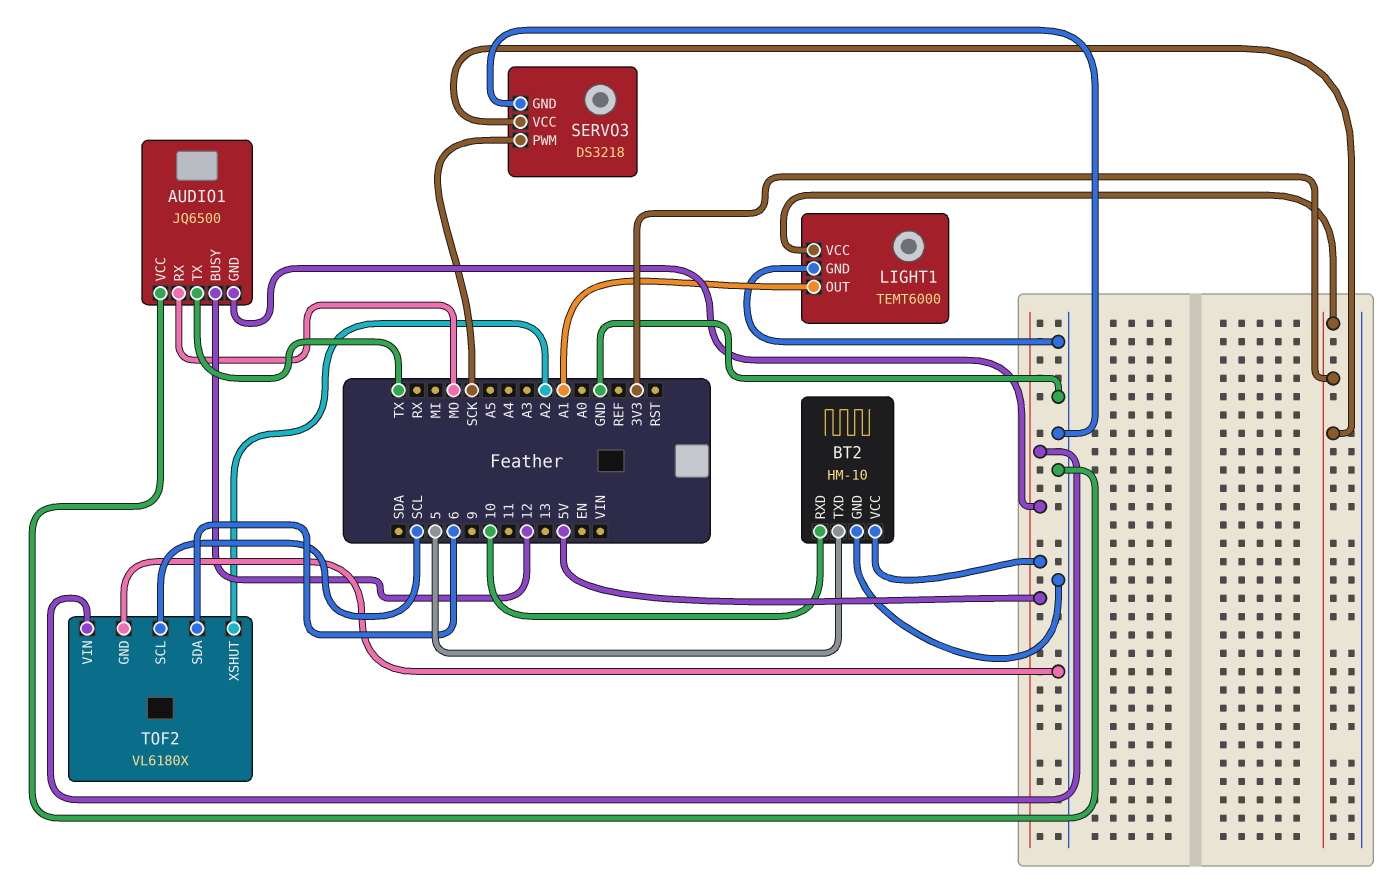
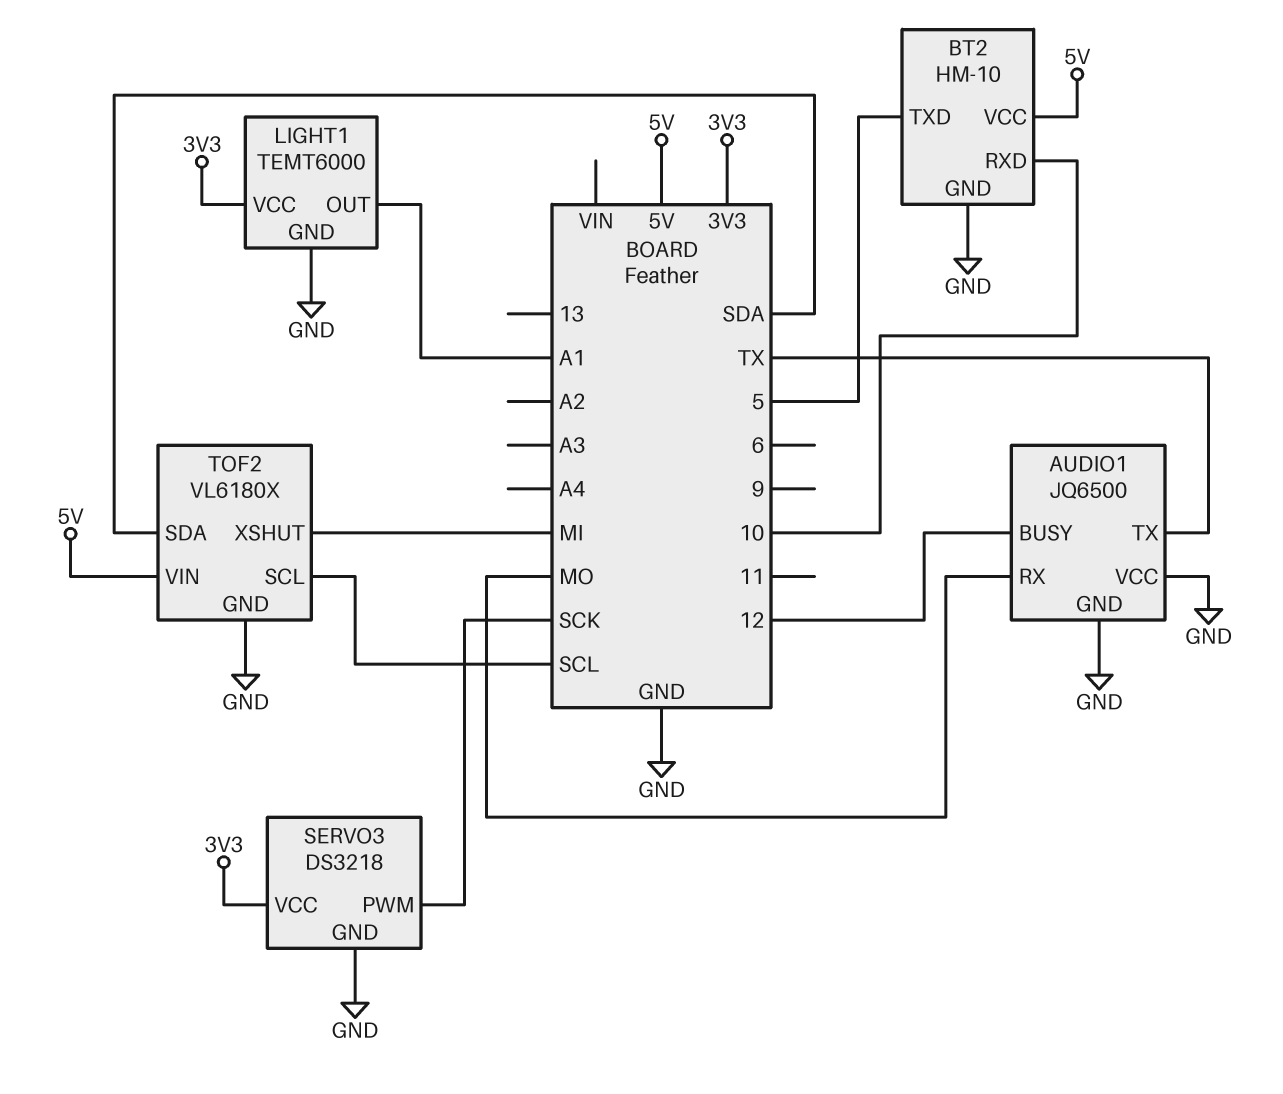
AUDIO1 pin GND: 5V -> GND
TOF2 pin SDA: 6 -> SDA
TOF2 pin XSHUT: A2 -> MI

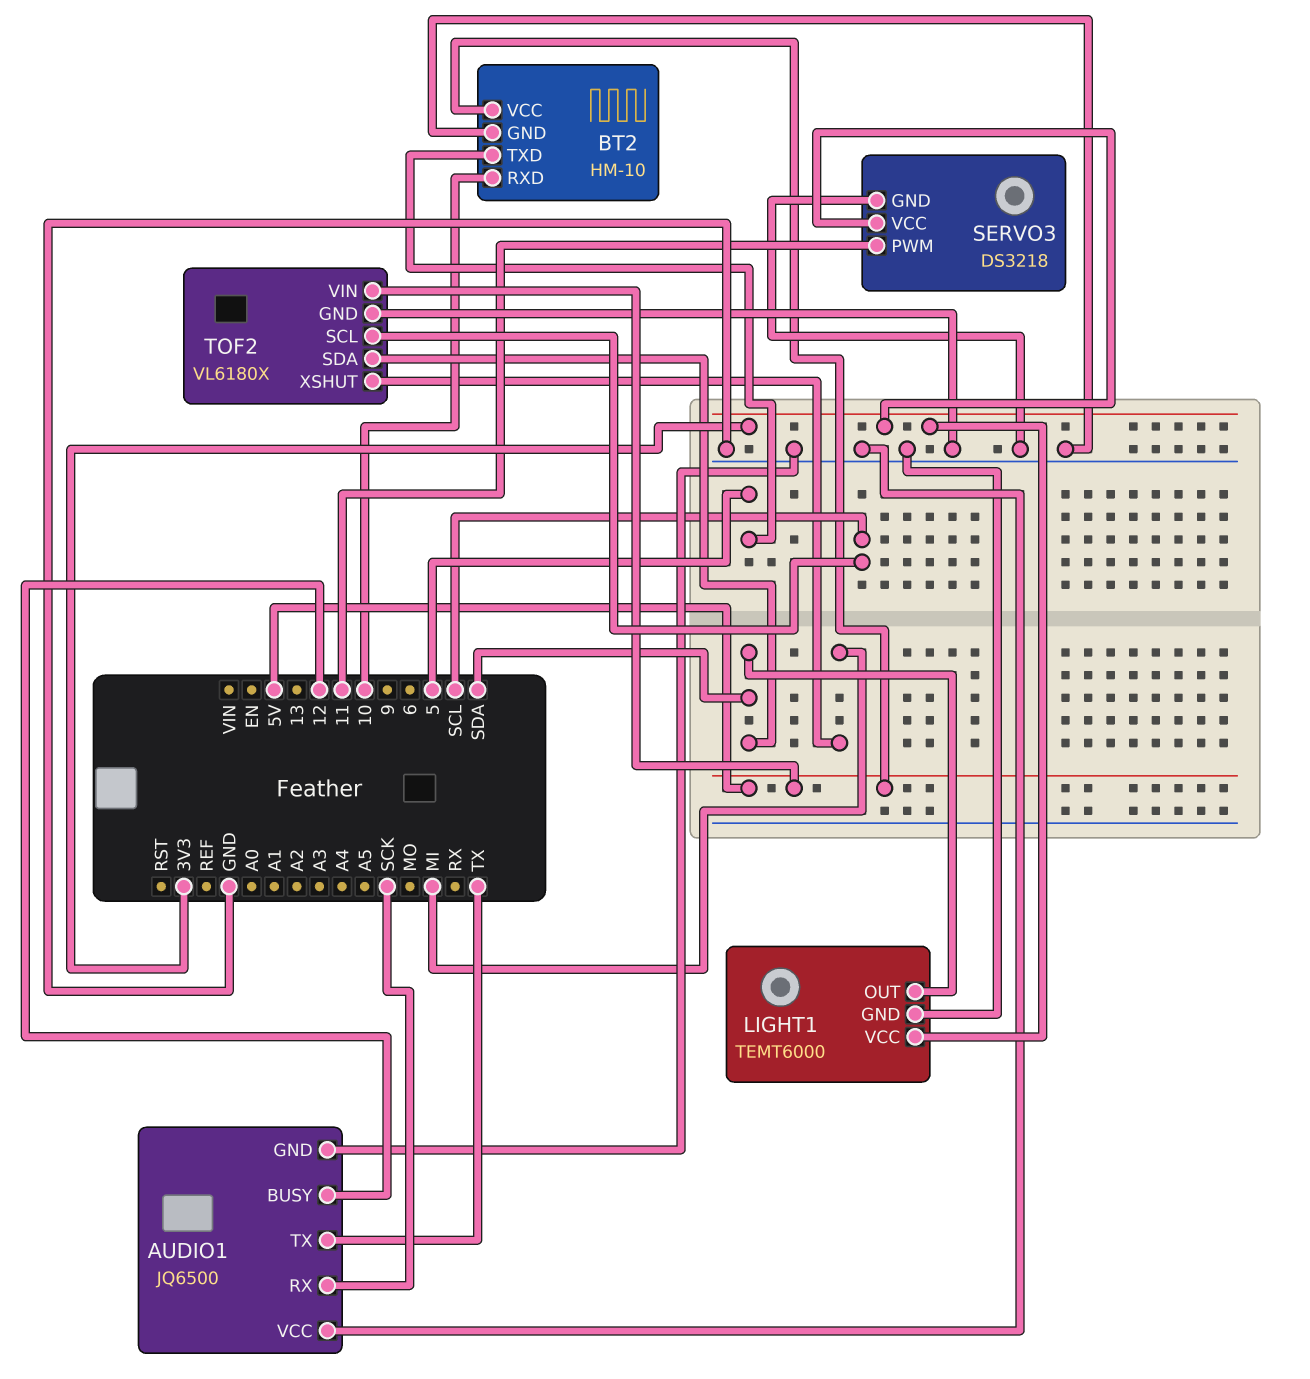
AUDIO1 pin RX: MO -> SCK
LIGHT1 pin OUT: A1 -> SDA
SERVO3 pin PWM: SCK -> 11

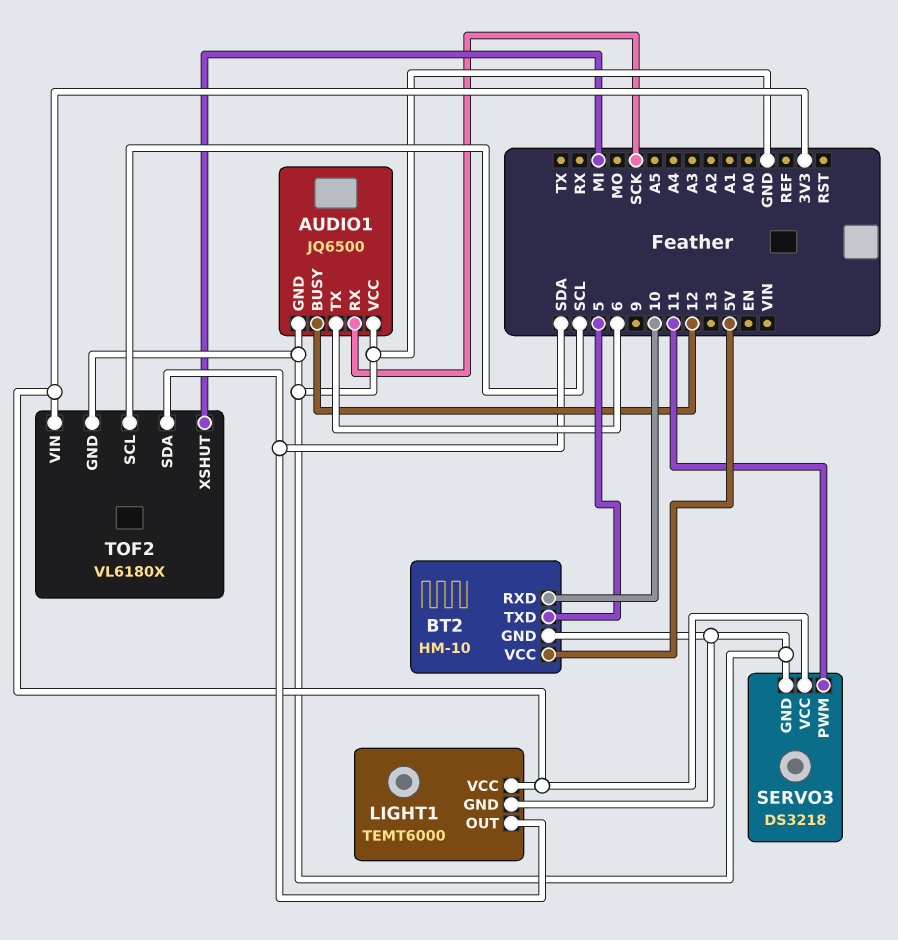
AUDIO1 pin TX: TX -> 6
TOF2 pin VIN: 5V -> 3V3

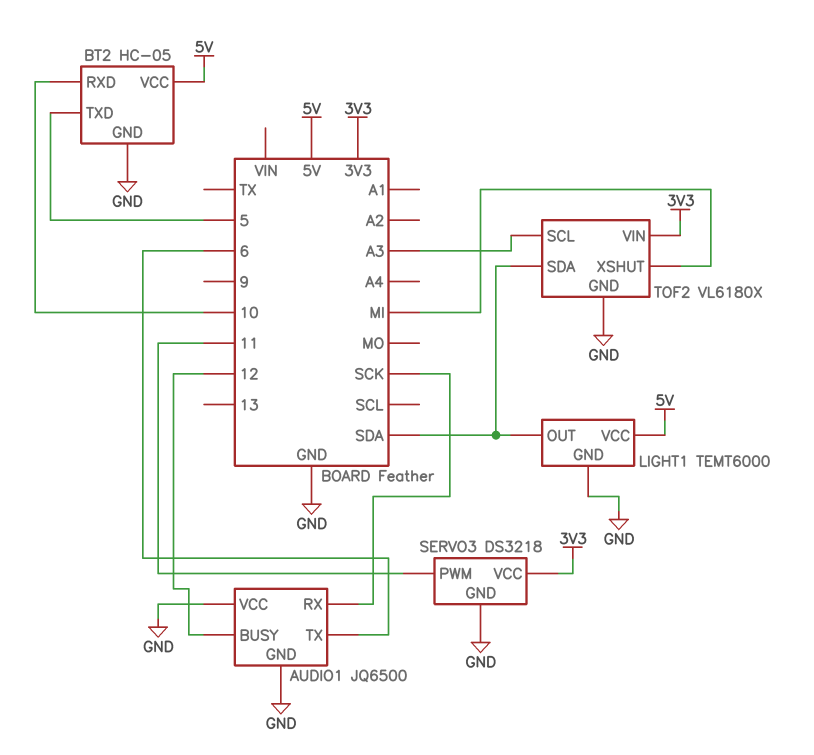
BT2: HM-10 -> HC-05
LIGHT1 pin VCC: 3V3 -> 5V
TOF2 pin SCL: SCL -> A3

